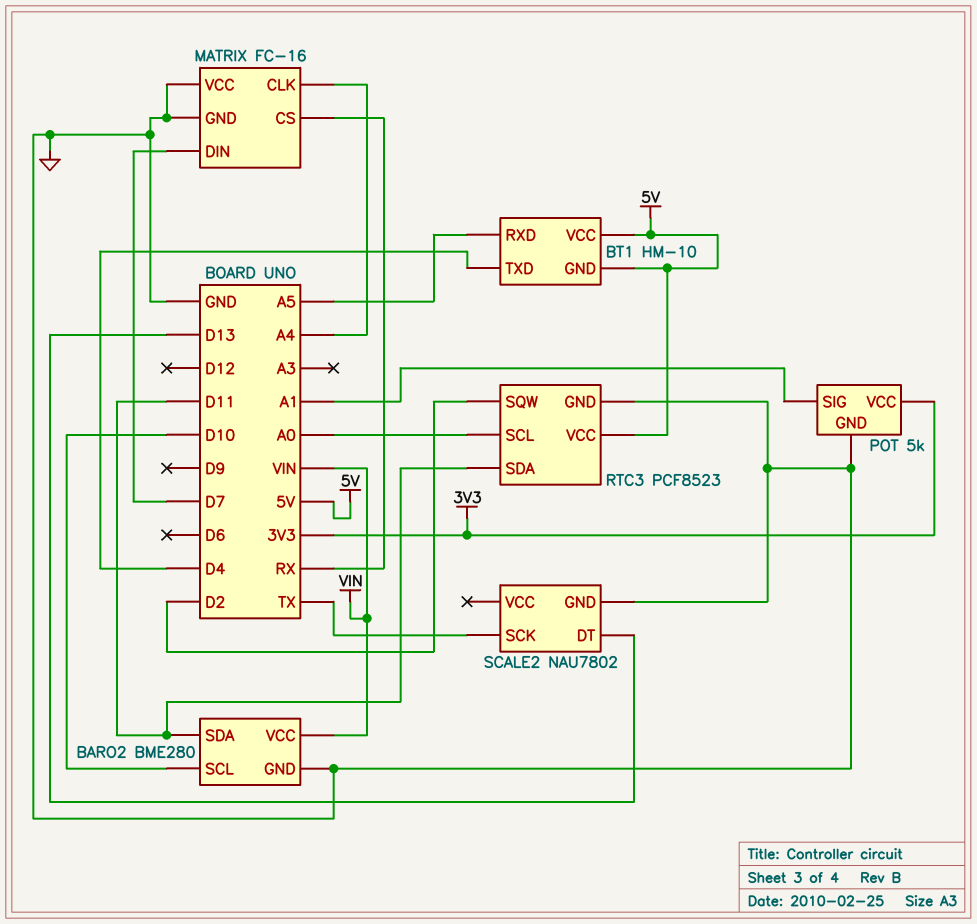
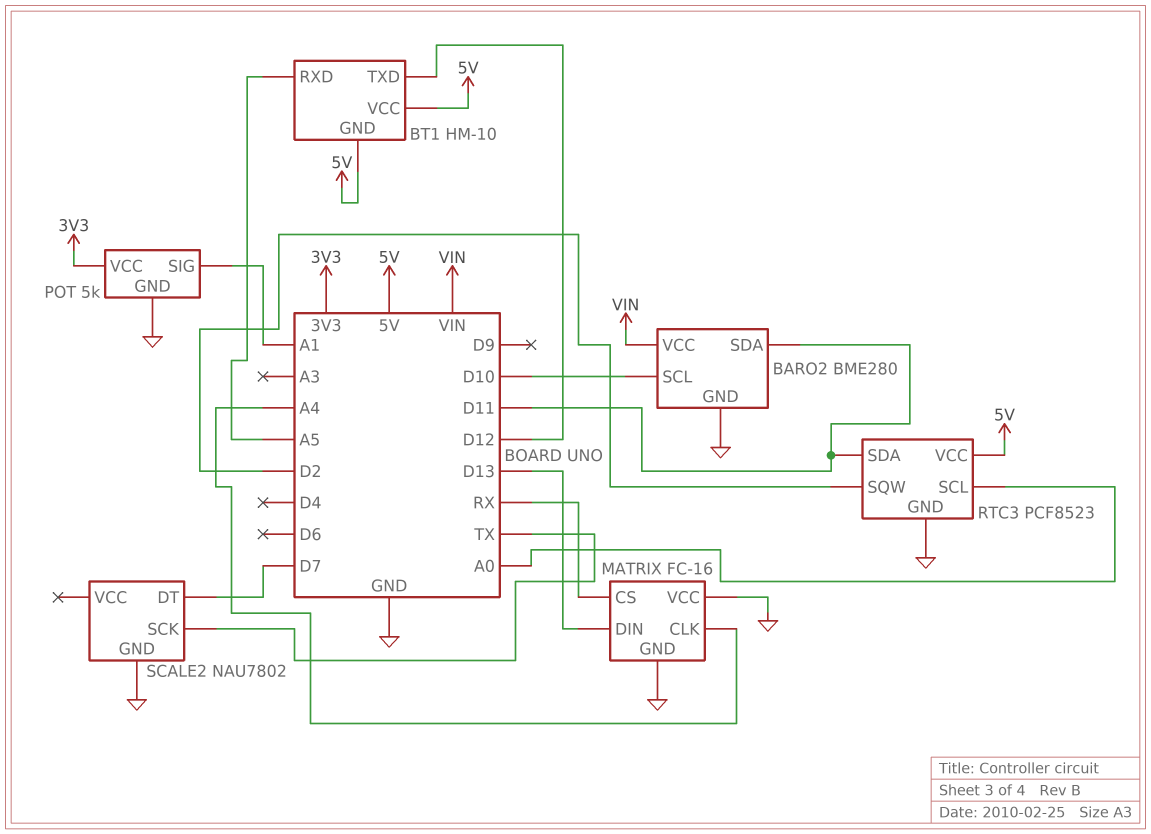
BT1 pin TXD: D4 -> D12
MATRIX pin DIN: D7 -> D13
SCALE2 pin DT: D13 -> D7

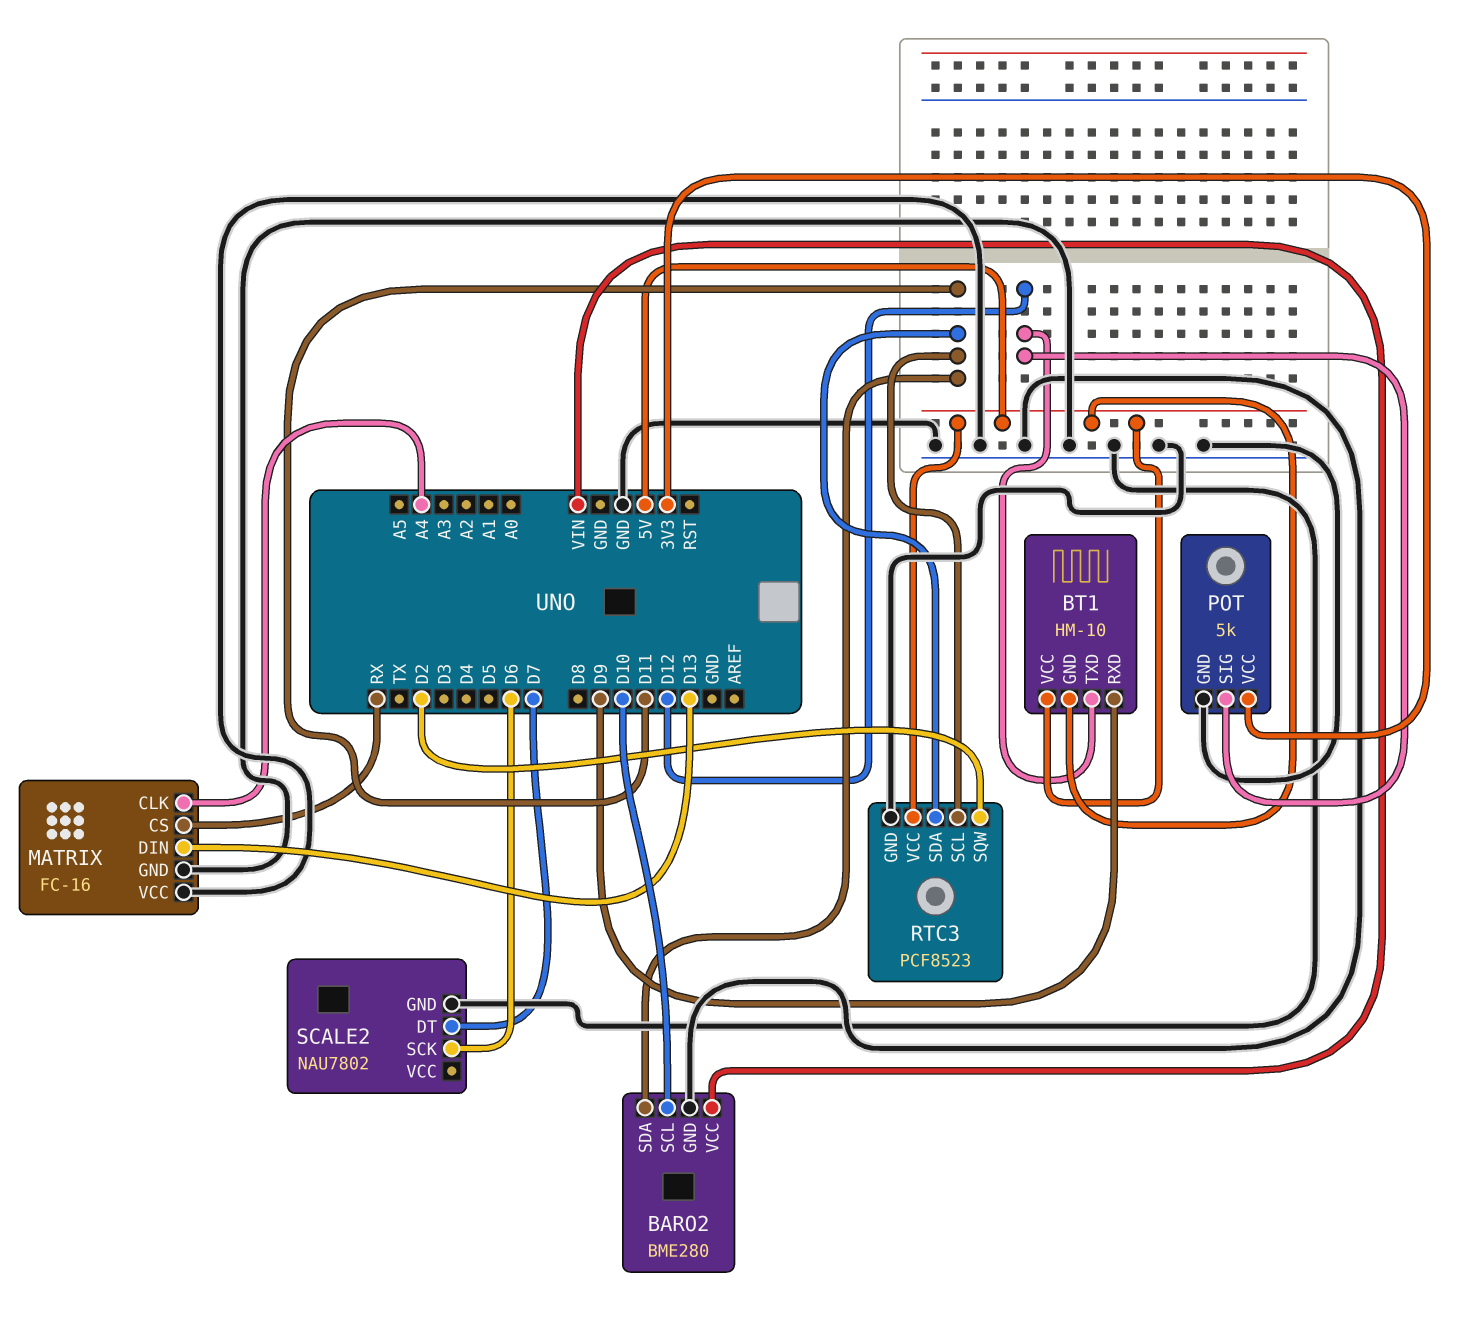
BT1 pin RXD: A5 -> D9
POT pin SIG: A1 -> D12
RTC3 pin SCL: A0 -> D11
SCALE2 pin SCK: TX -> D6

